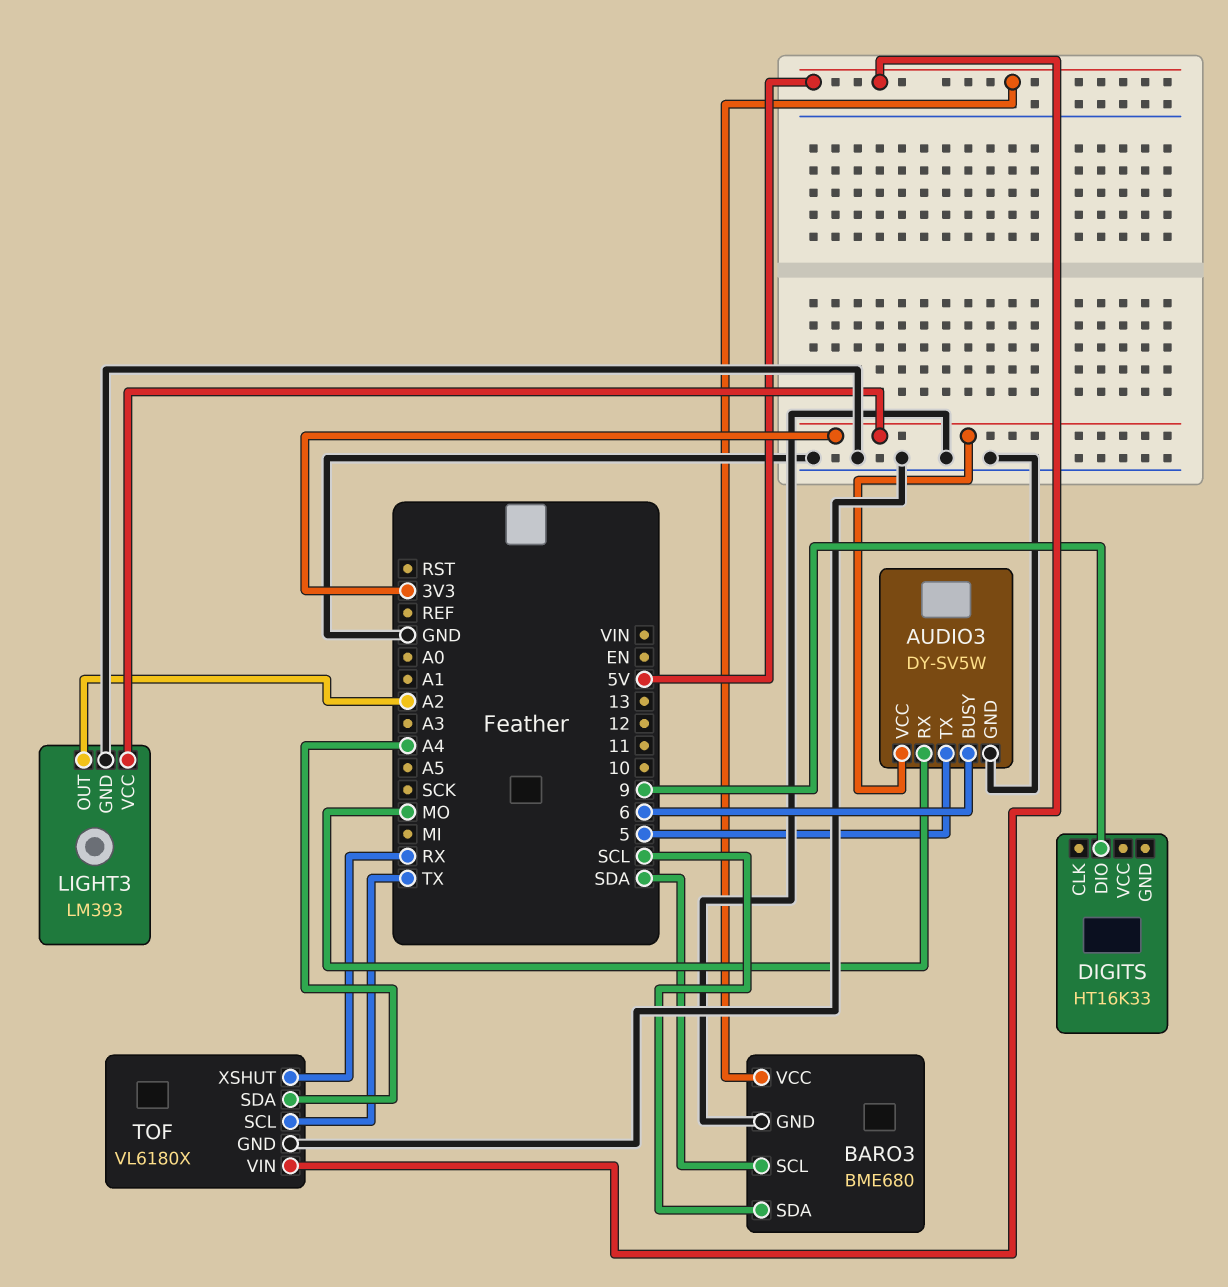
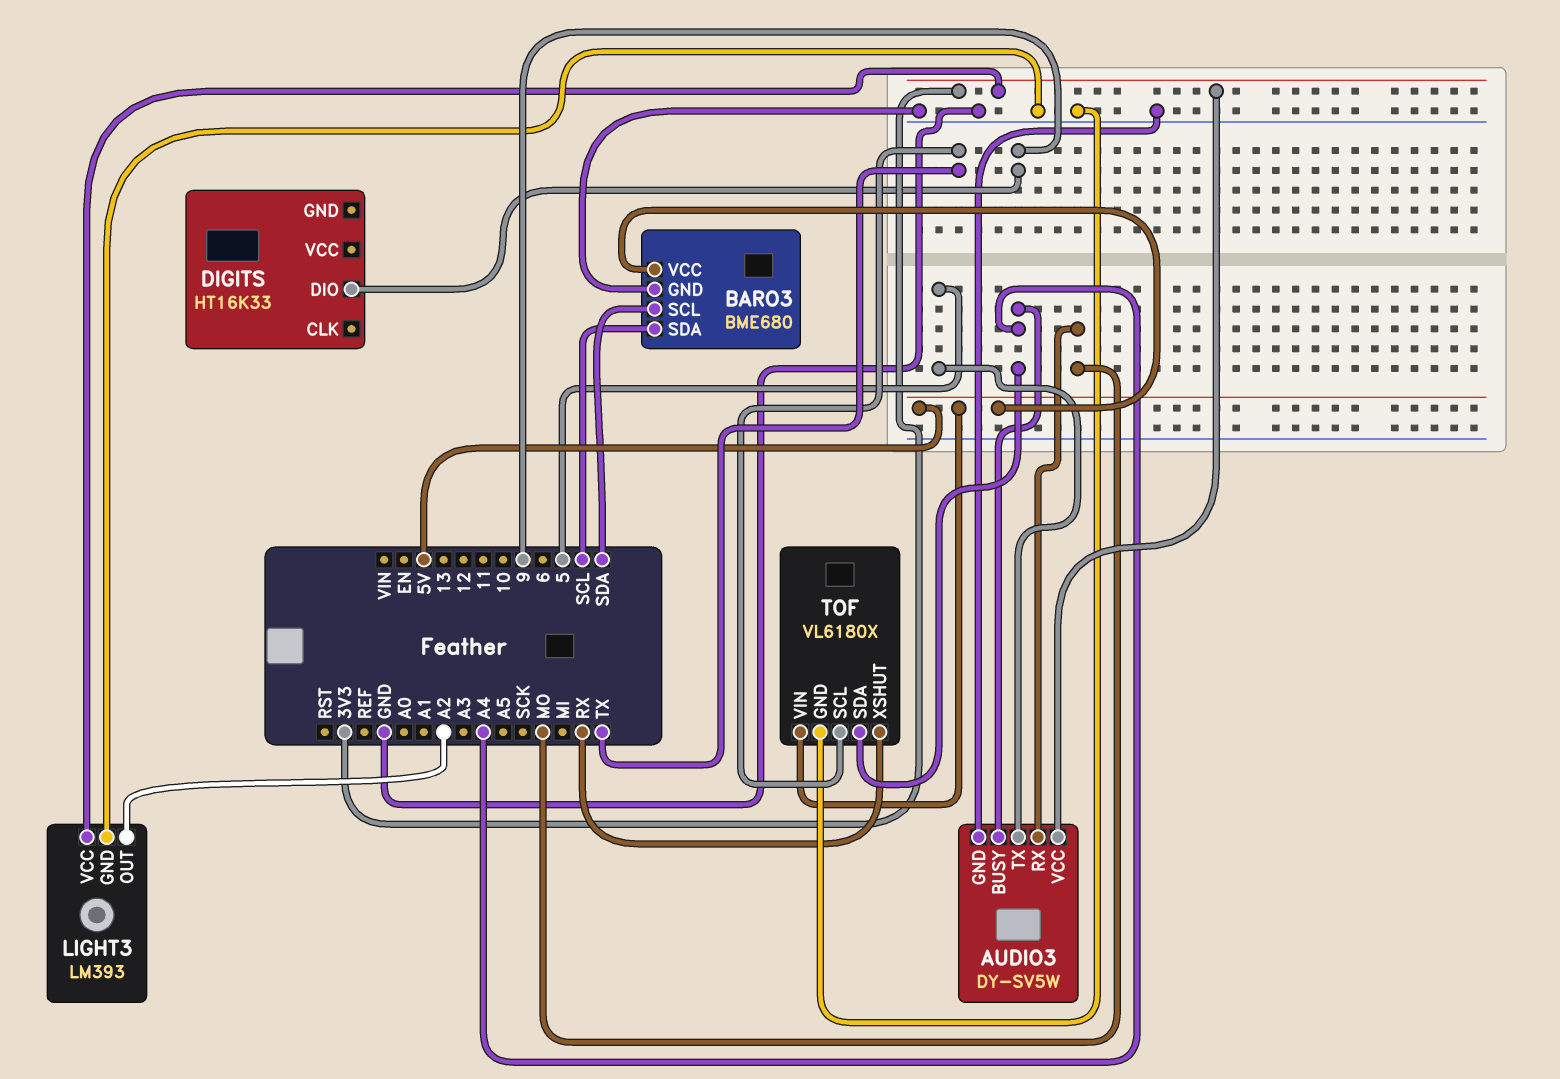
AUDIO3 pin BUSY: 6 -> A4

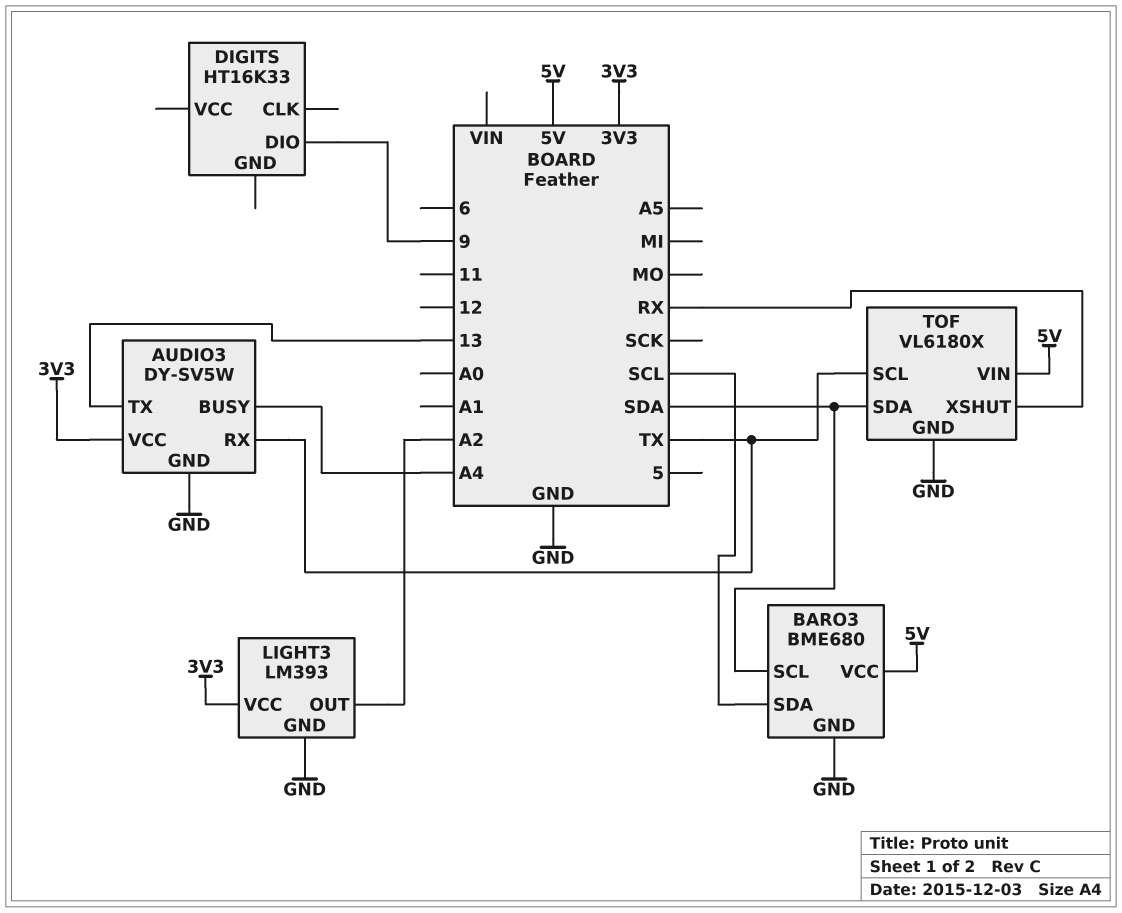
AUDIO3 pin RX: MO -> TX
AUDIO3 pin TX: 5 -> 13
TOF pin SDA: A4 -> SDA

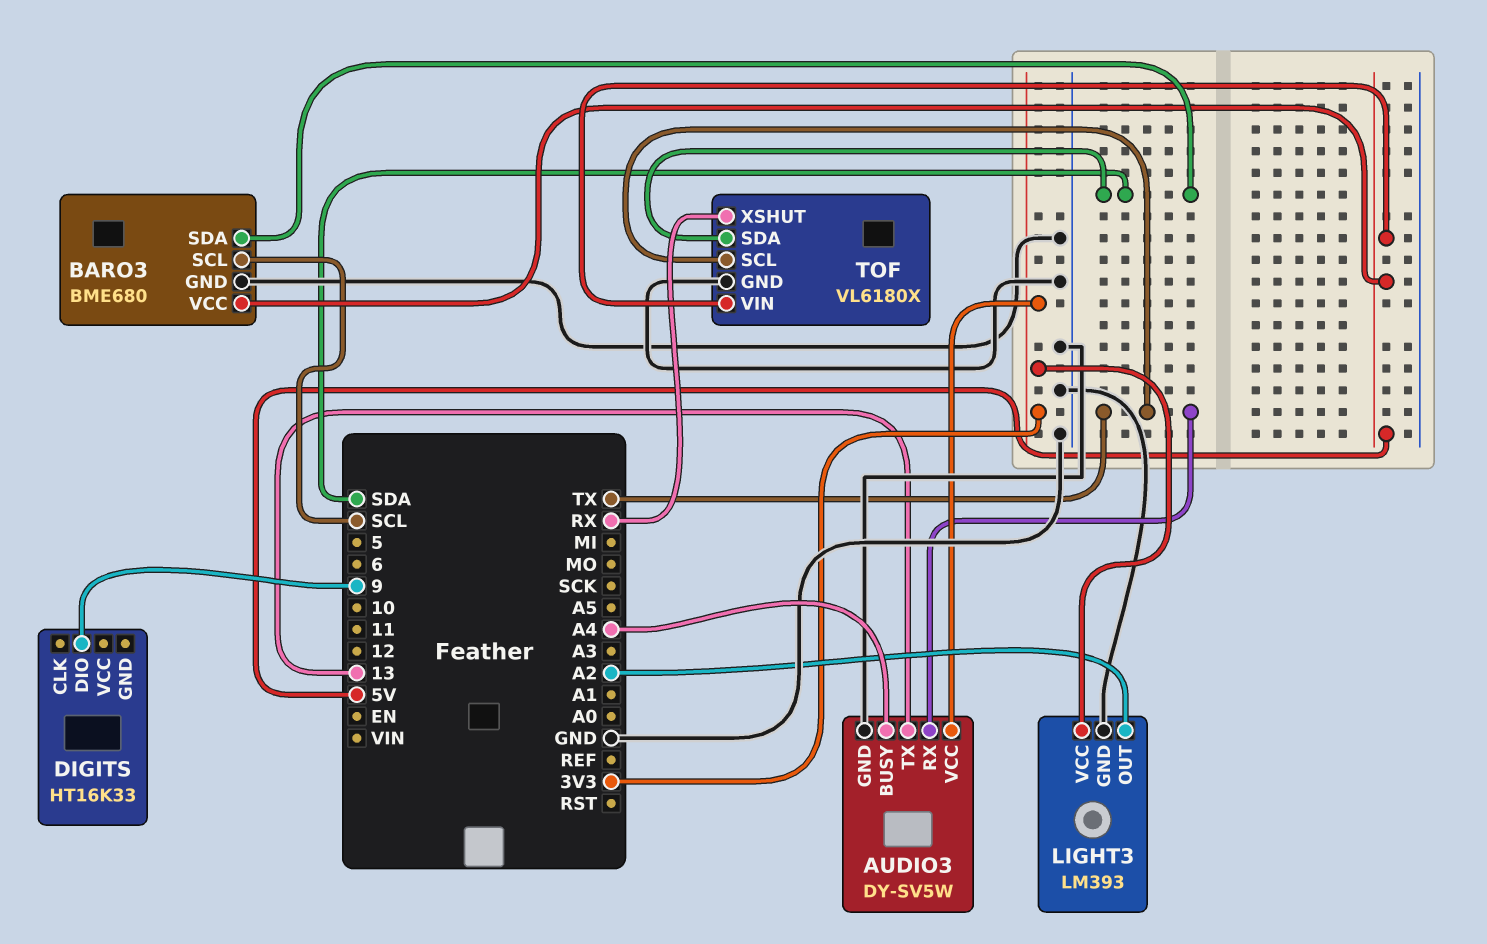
BARO3 pin SCL: SDA -> SCL
BARO3 pin SDA: SCL -> SDA

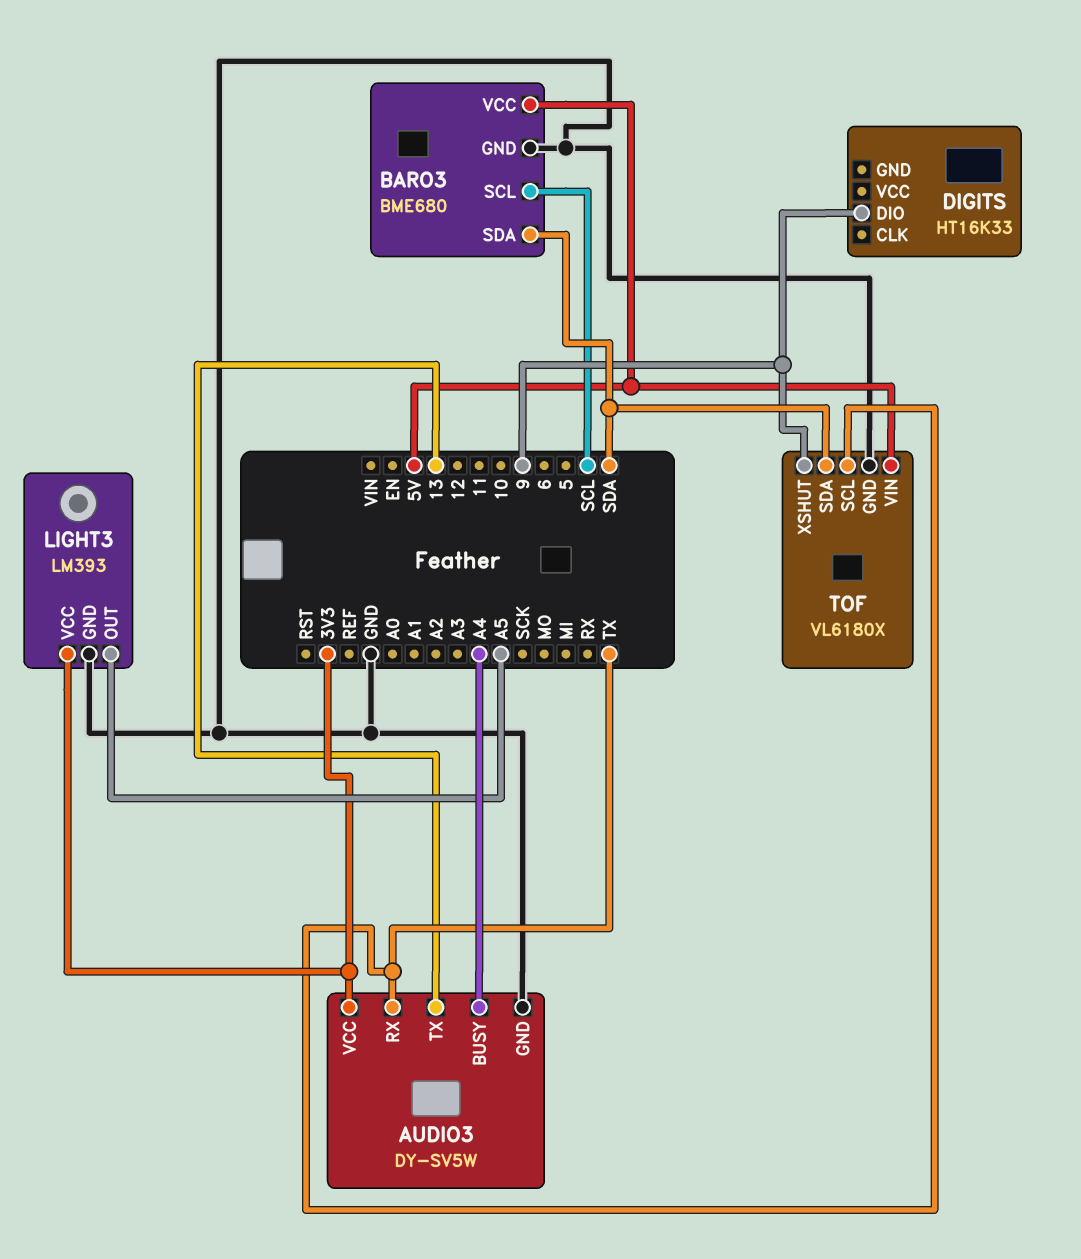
LIGHT3 pin OUT: A2 -> A5
TOF pin XSHUT: RX -> 9

